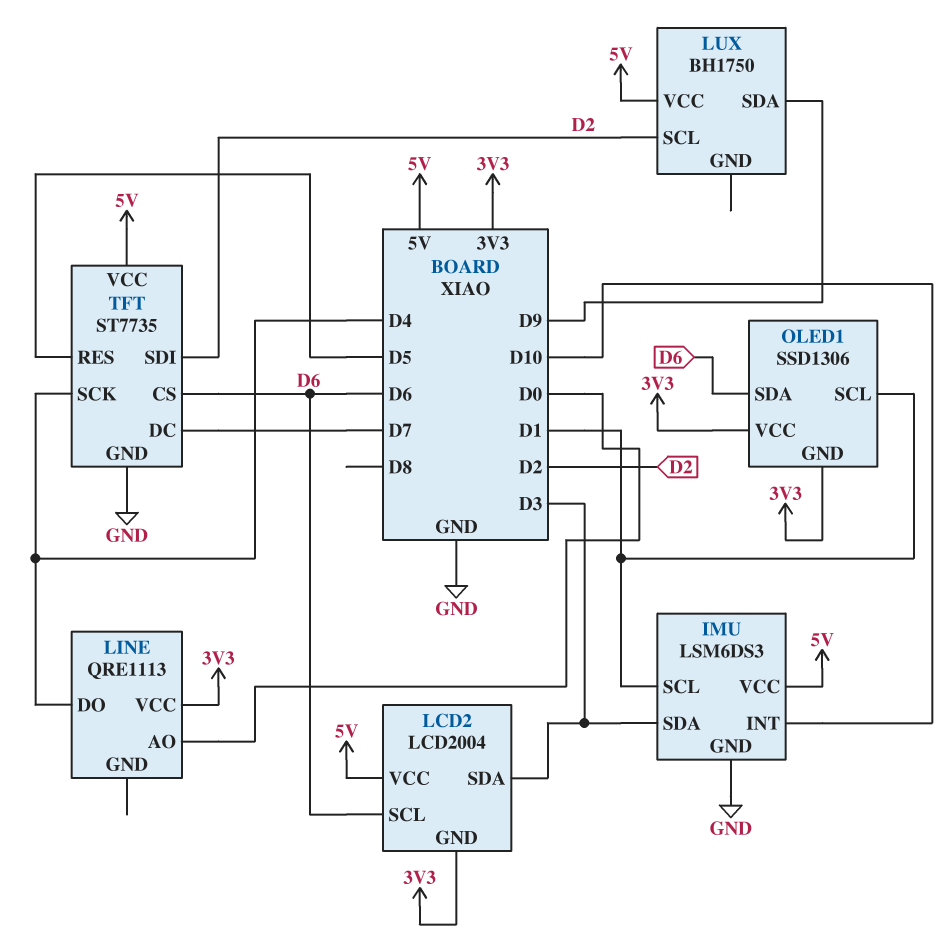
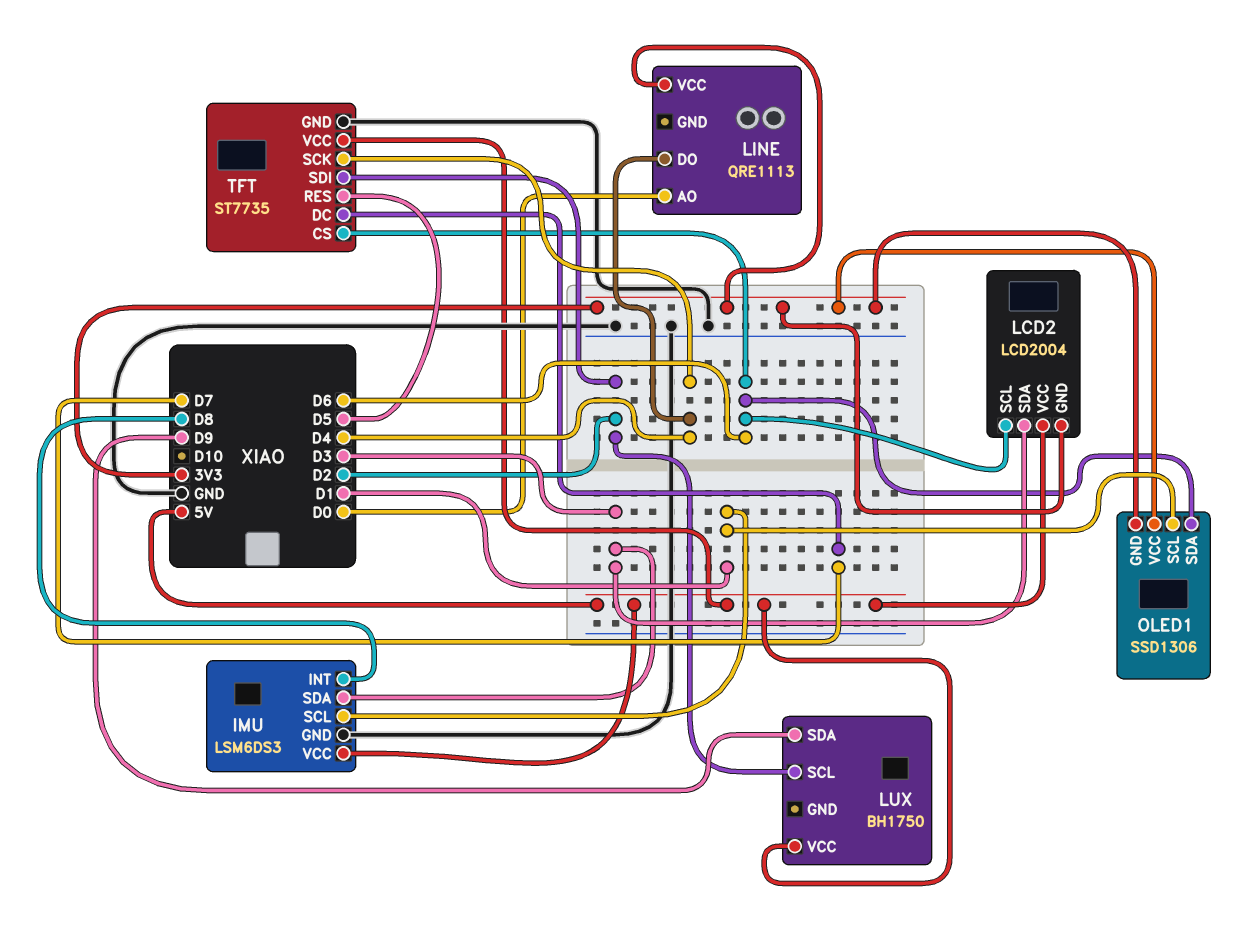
IMU pin INT: D10 -> D8

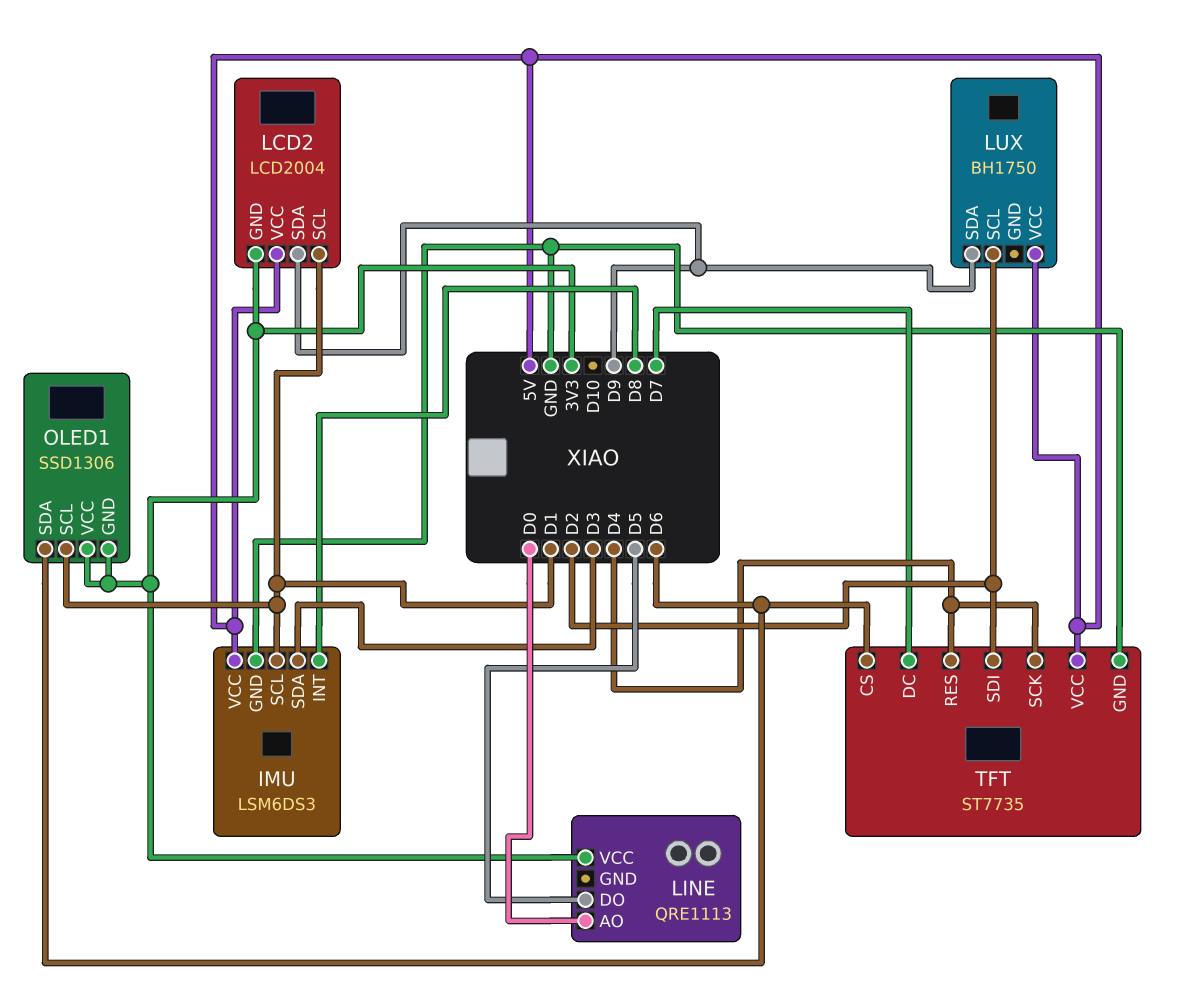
LCD2 pin SCL: D6 -> D1
LCD2 pin SDA: D3 -> D9
LINE pin DO: D4 -> D5
TFT pin RES: D5 -> D4

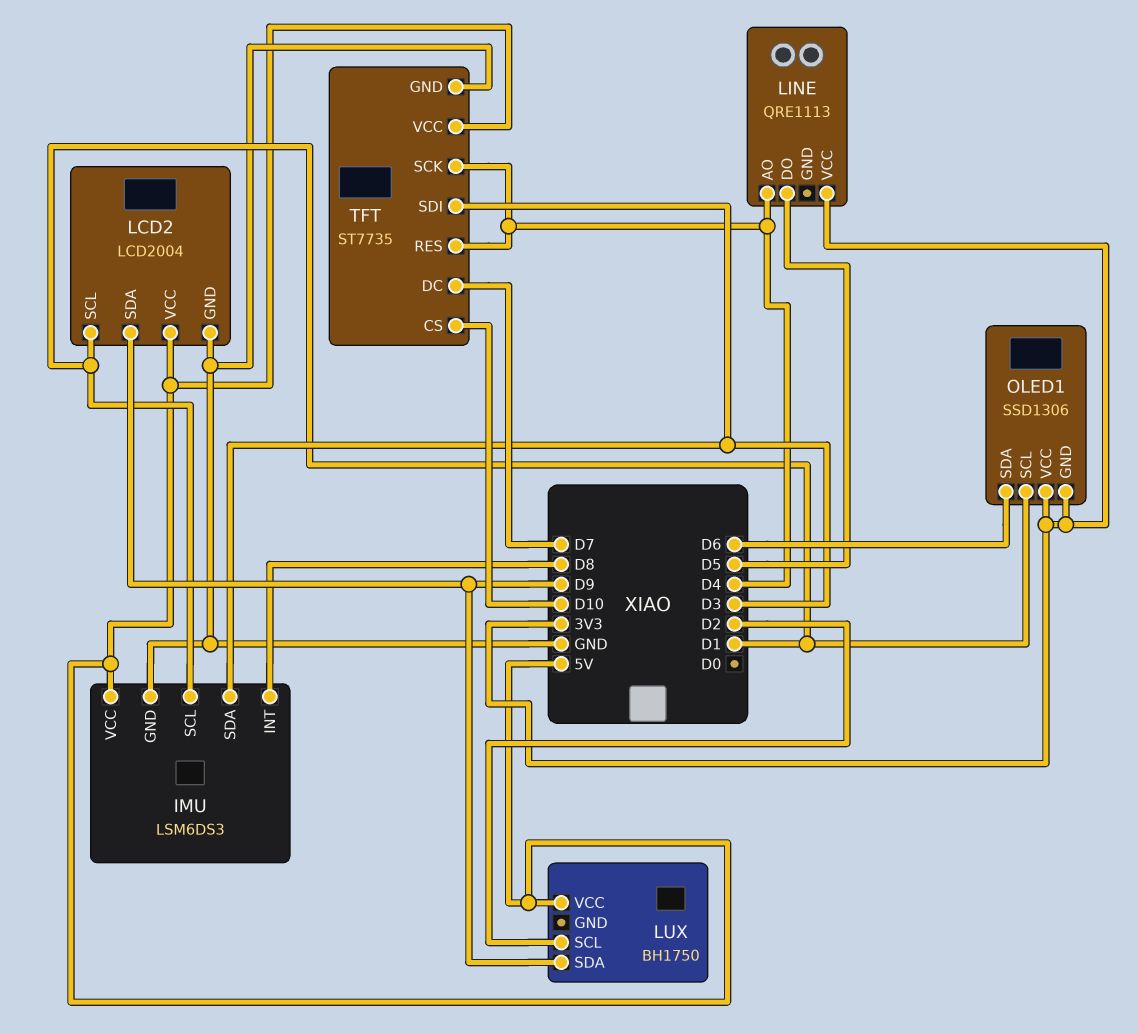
LCD2 pin GND: 3V3 -> GND
LINE pin AO: D0 -> D4
TFT pin CS: D6 -> D10
TFT pin SDI: D2 -> D3

